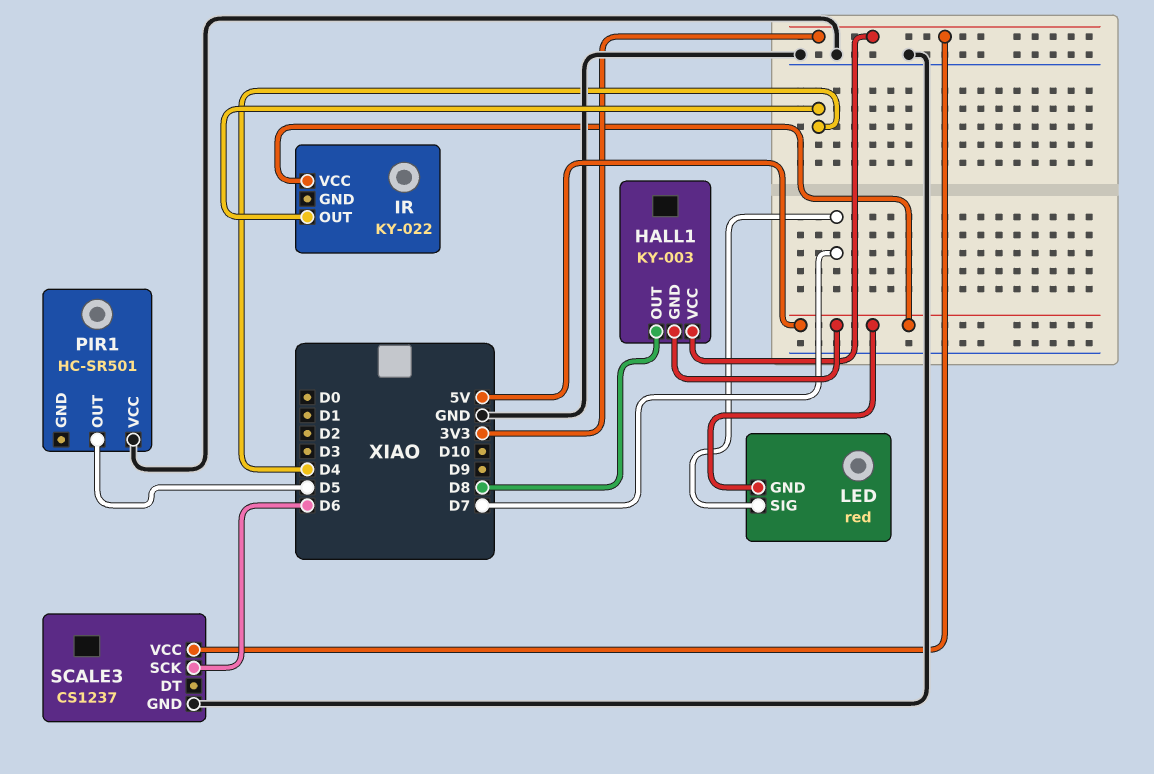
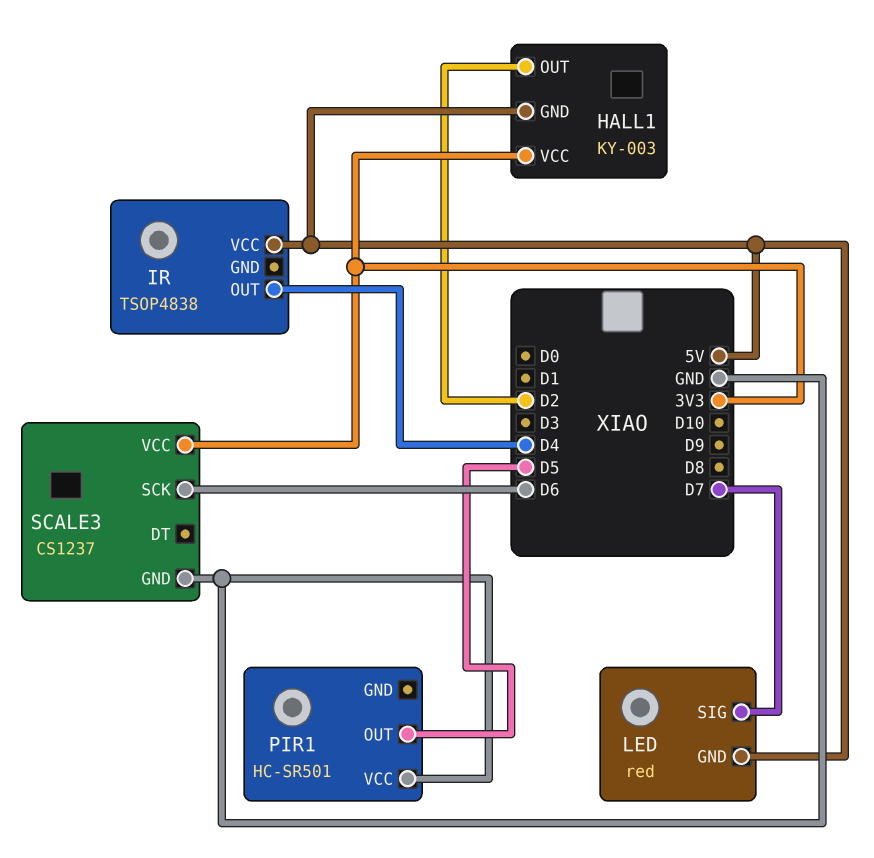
HALL1 pin OUT: D8 -> D2
IR: KY-022 -> TSOP4838

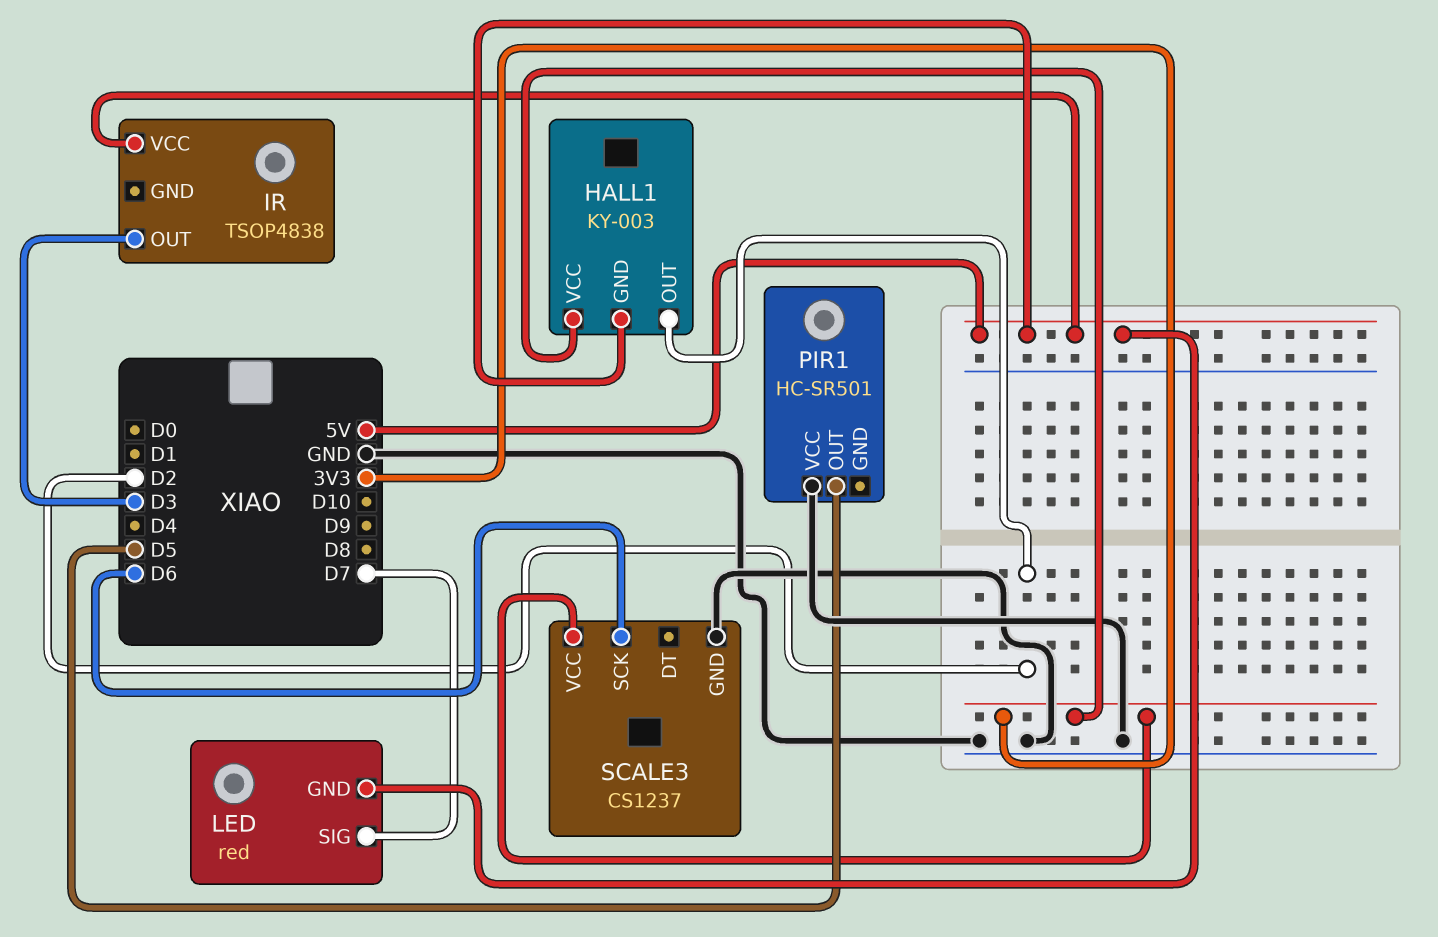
IR pin OUT: D4 -> D3

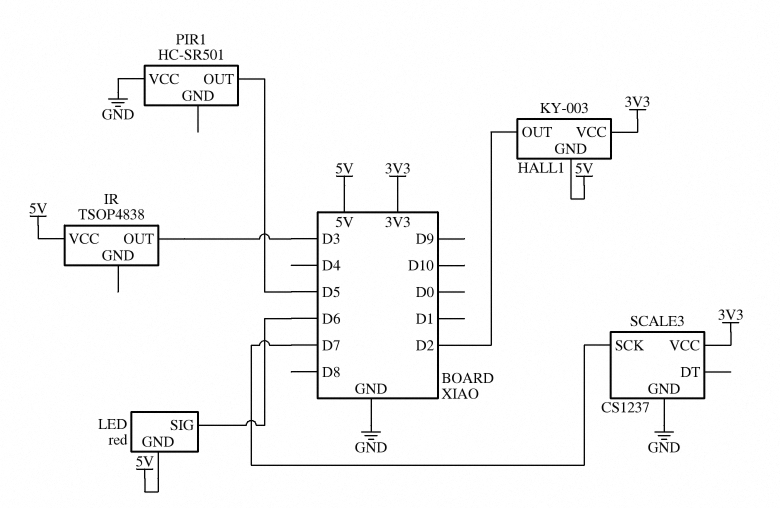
LED pin SIG: D7 -> D6
SCALE3 pin SCK: D6 -> D7

